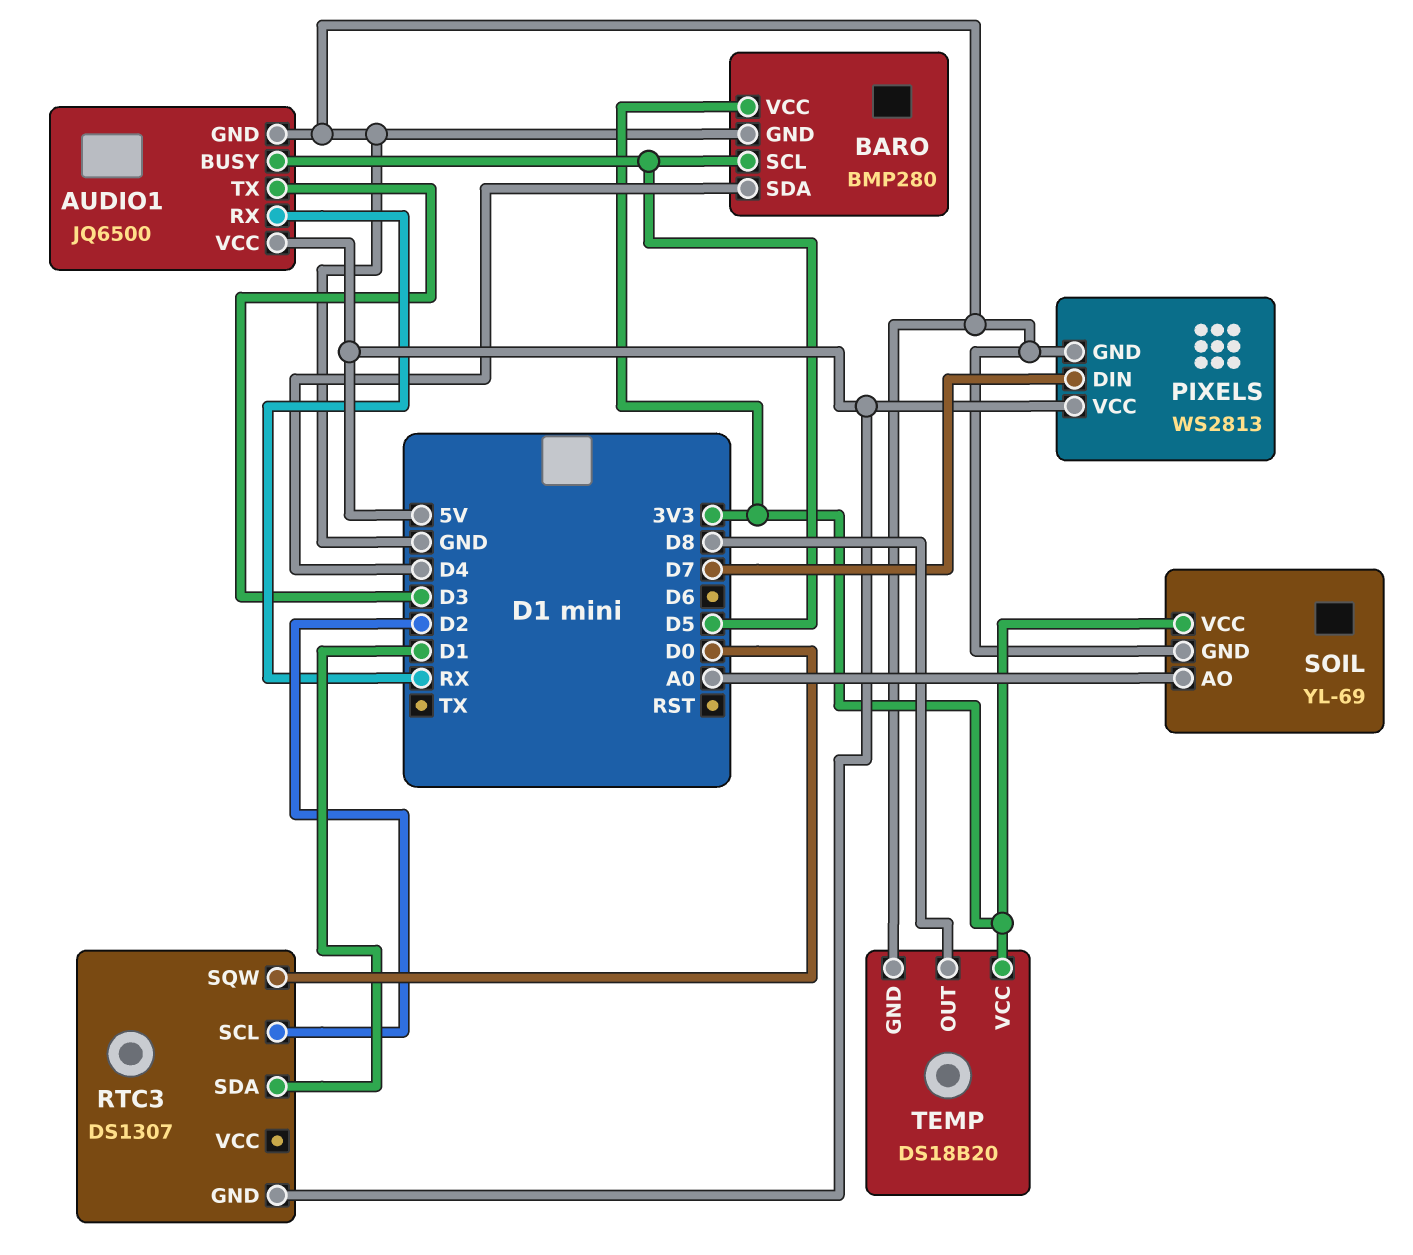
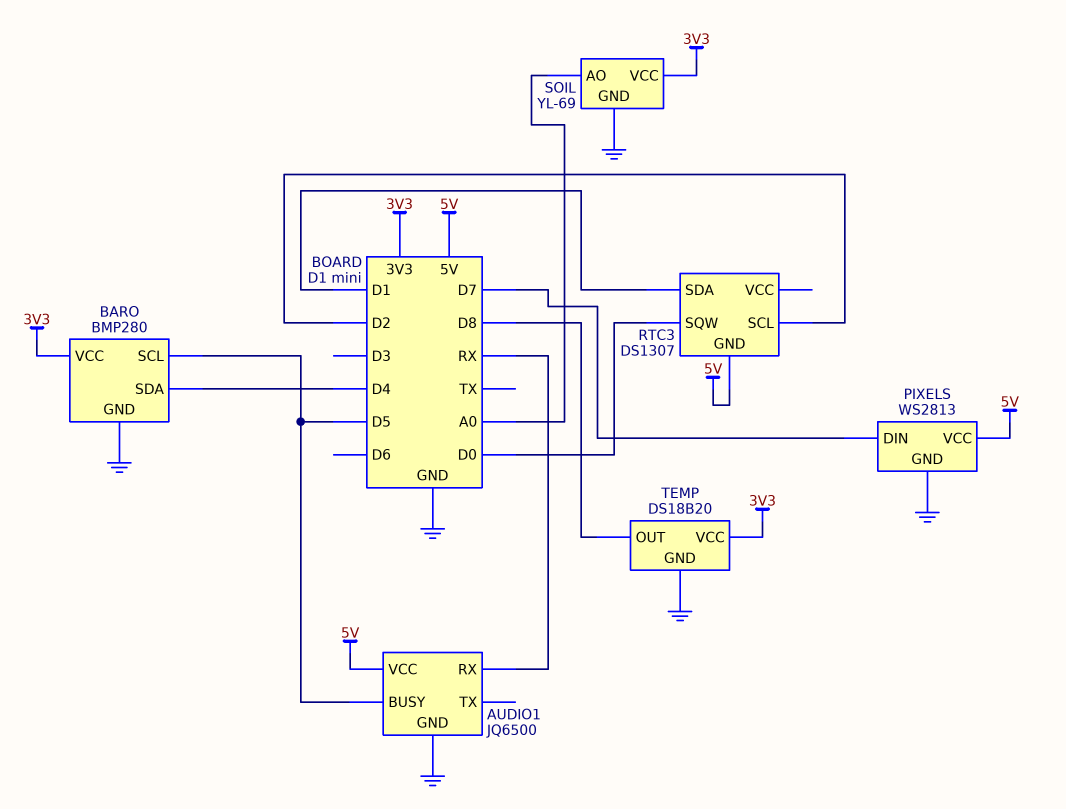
AUDIO1 pin TX: D3 -> none

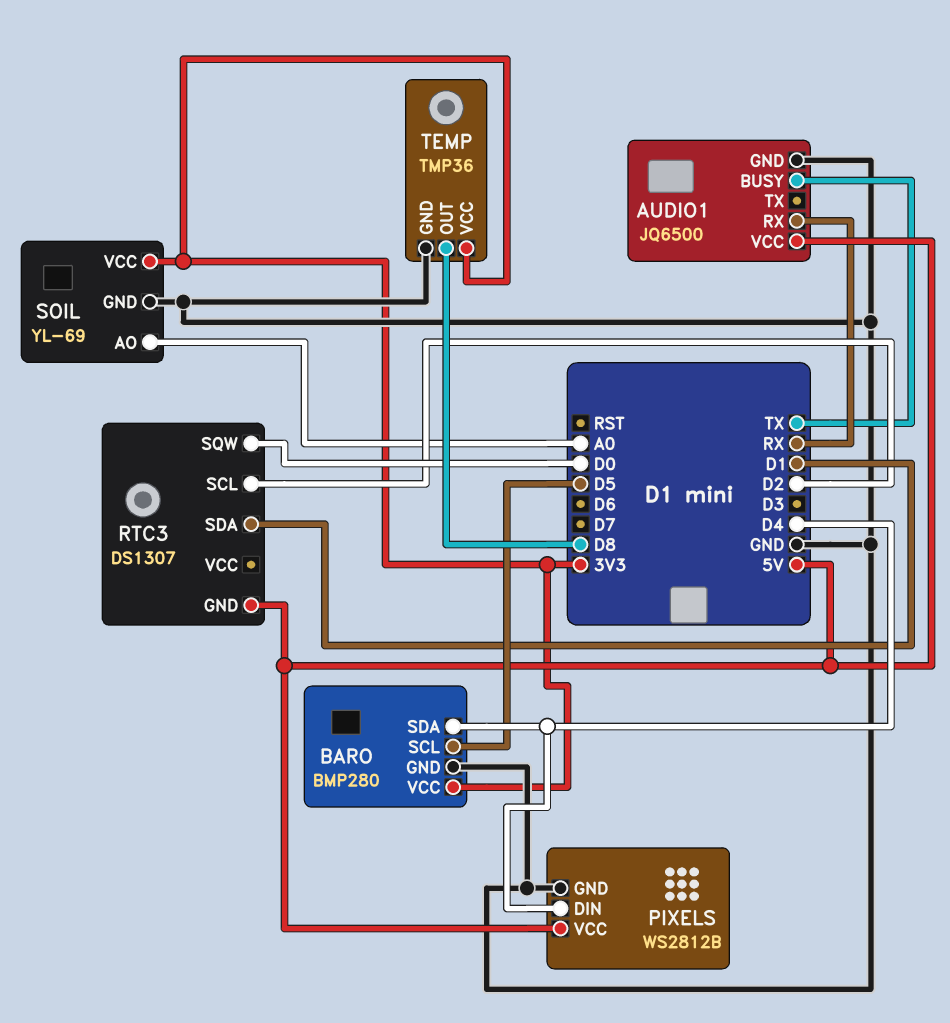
AUDIO1 pin BUSY: D5 -> TX
PIXELS: WS2813 -> WS2812B
PIXELS pin DIN: D7 -> D4
TEMP: DS18B20 -> TMP36

